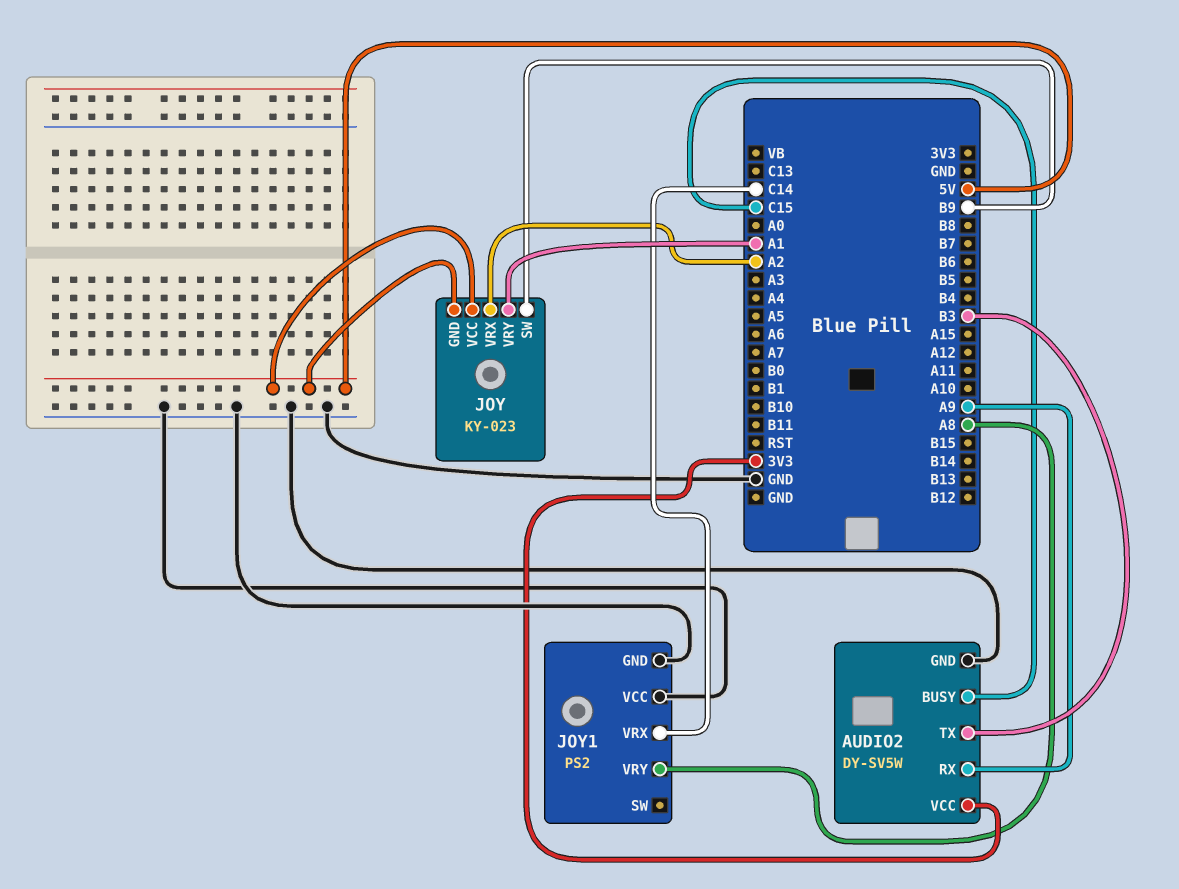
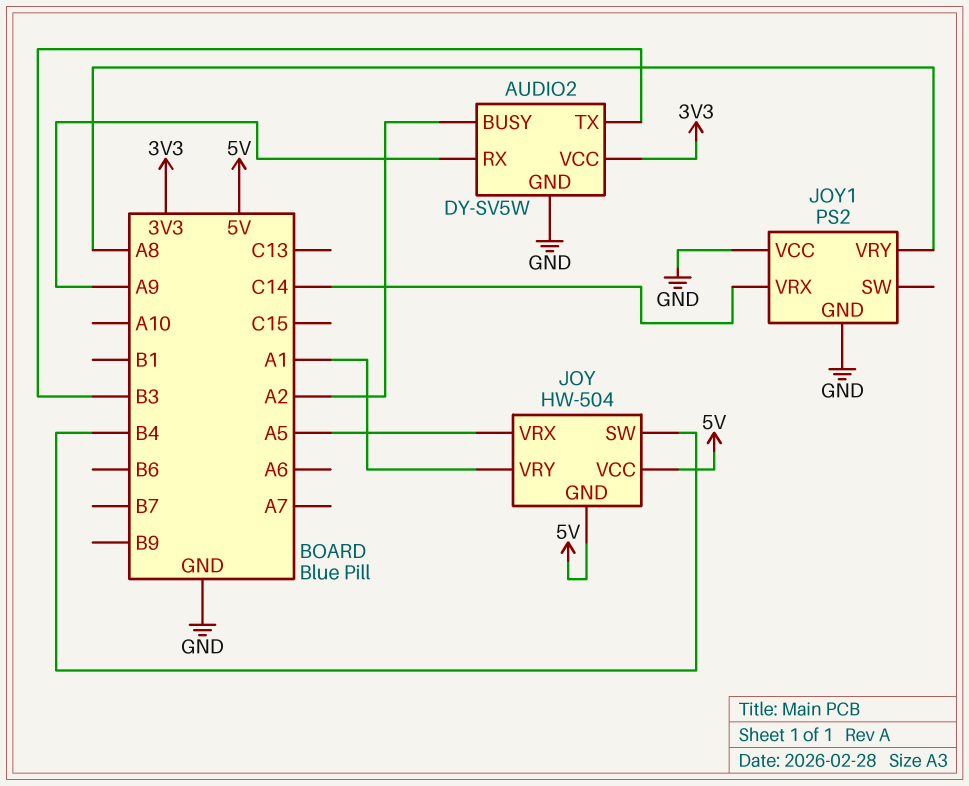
AUDIO2 pin BUSY: C15 -> A2
JOY: KY-023 -> HW-504
JOY pin SW: B9 -> B4
JOY pin VRX: A2 -> A5

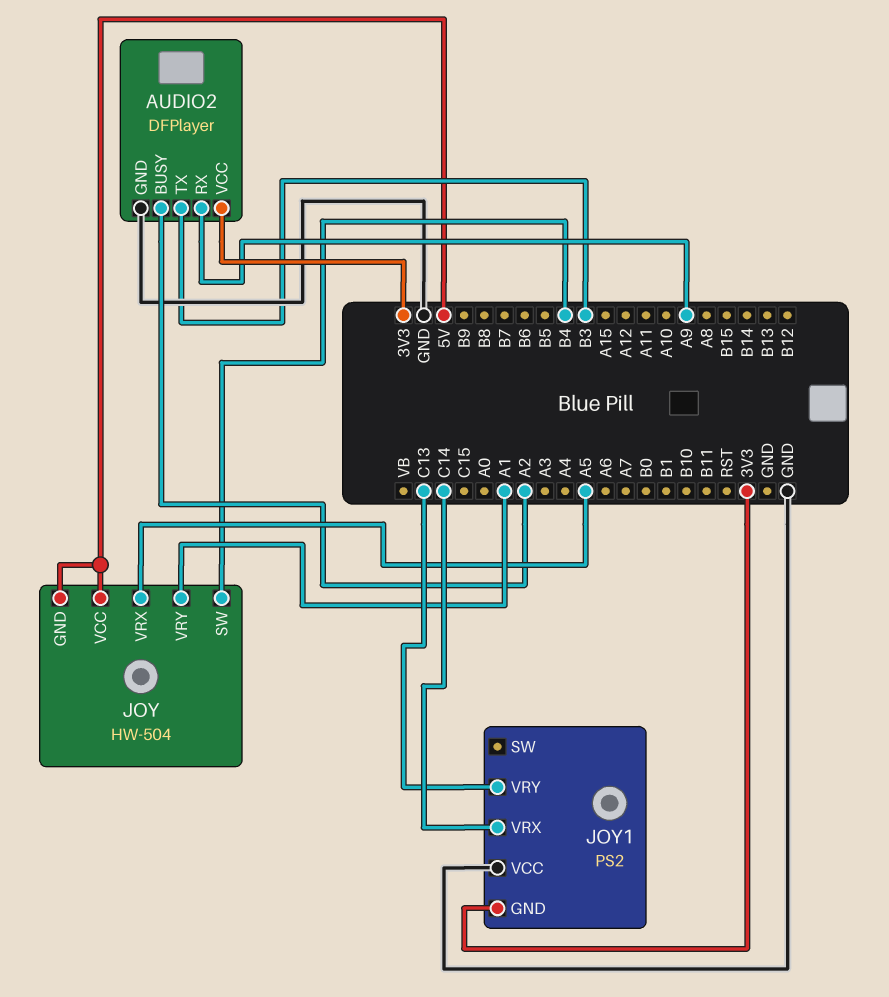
AUDIO2: DY-SV5W -> DFPlayer
JOY1 pin GND: GND -> 3V3
JOY1 pin VRY: A8 -> C13

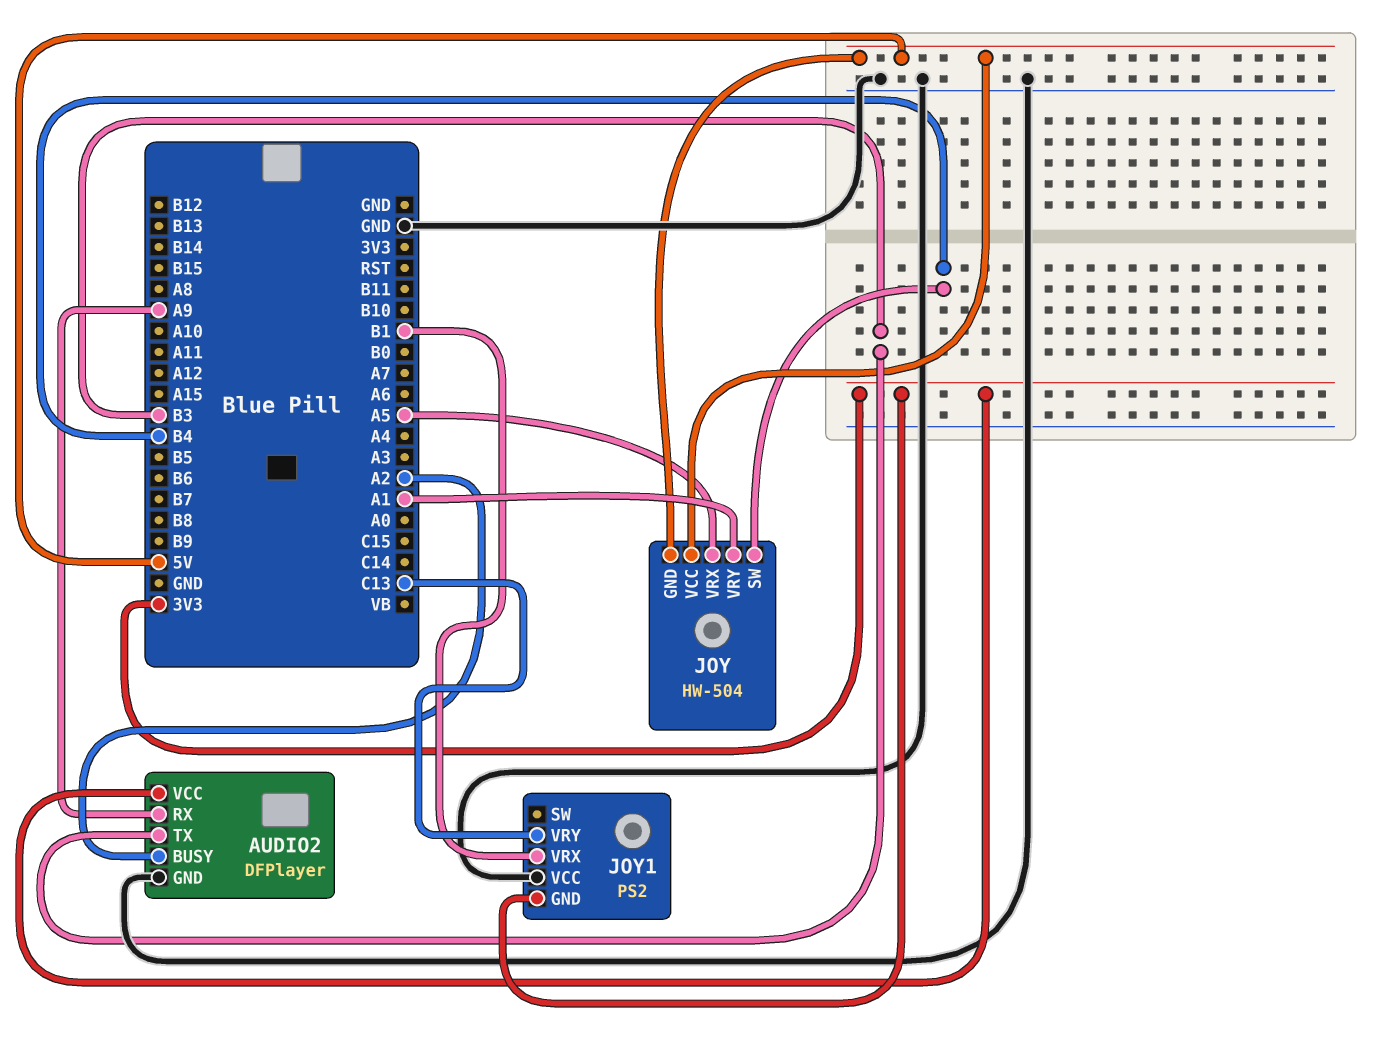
JOY1 pin VRX: C14 -> B1

